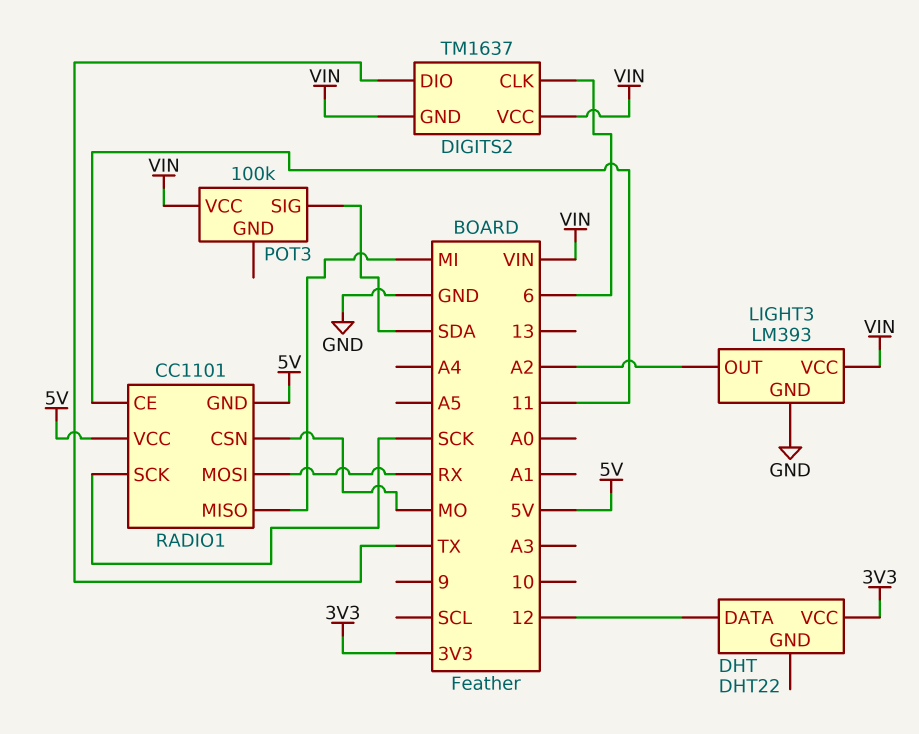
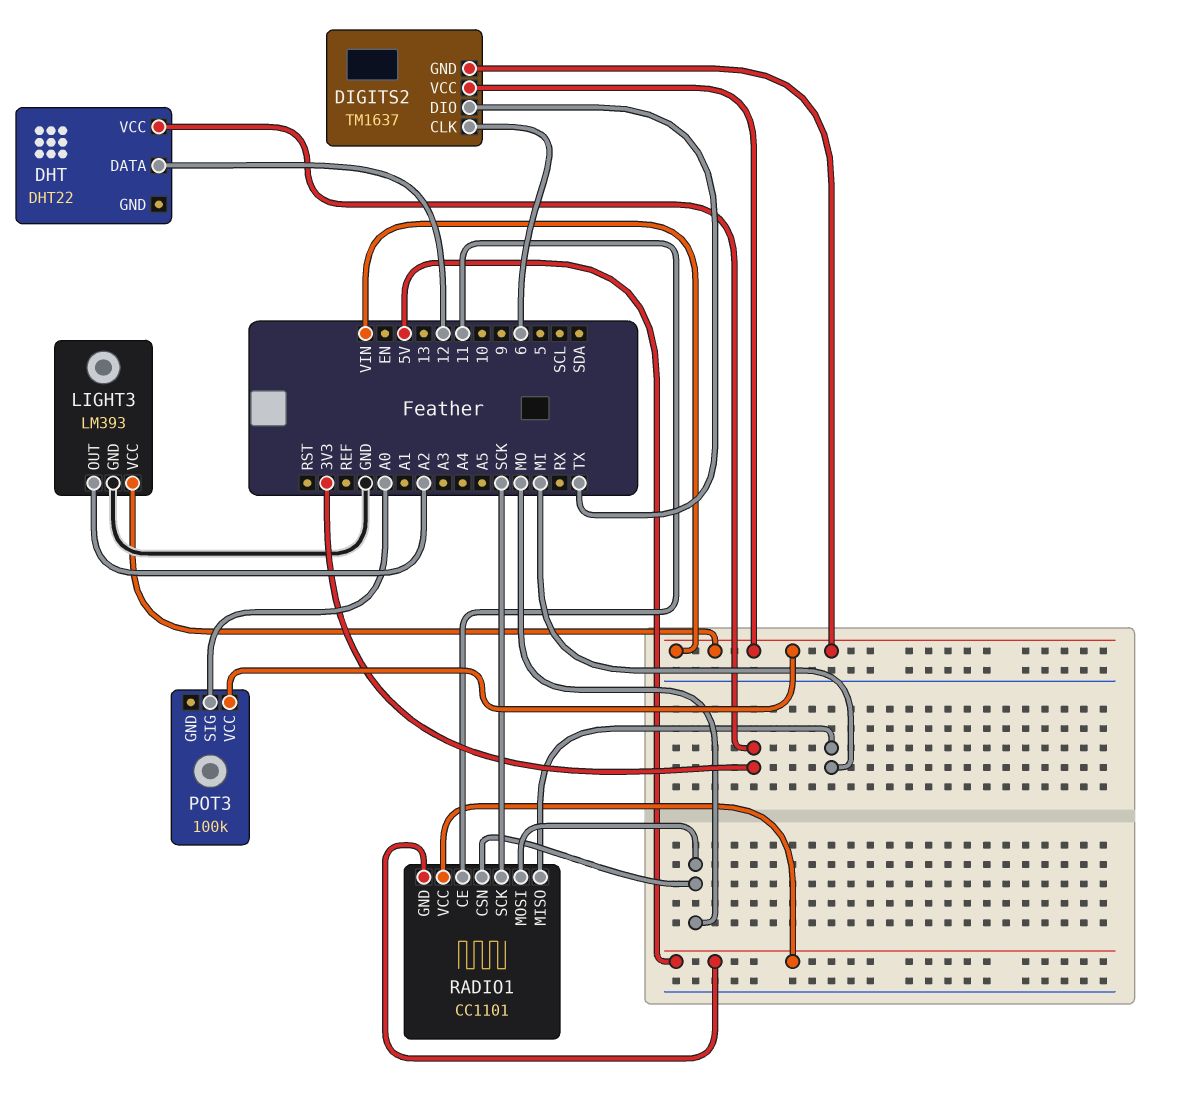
POT3 pin SIG: SDA -> A0
RADIO1 pin MOSI: RX -> MO

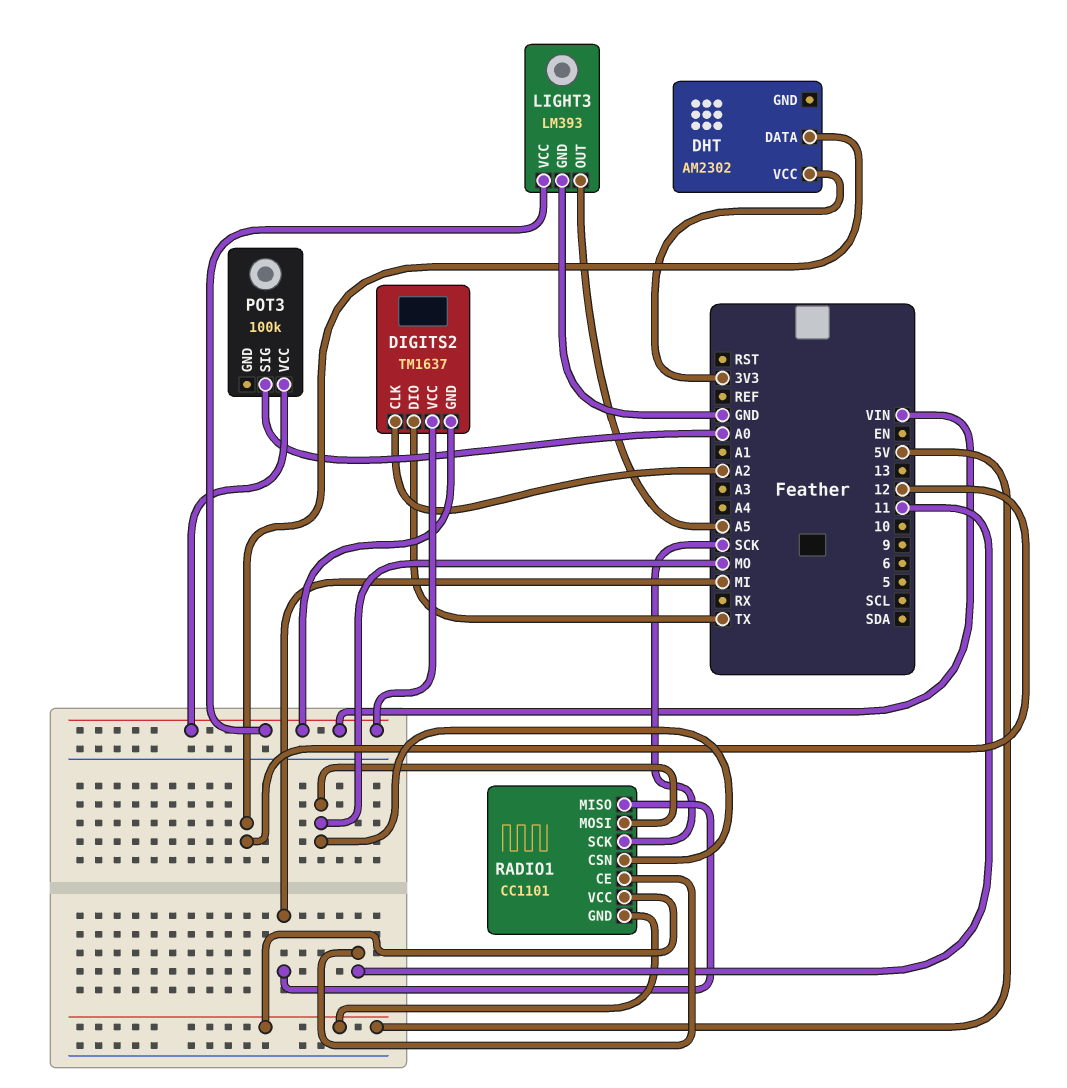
DHT: DHT22 -> AM2302
DIGITS2 pin CLK: 6 -> A2
LIGHT3 pin OUT: A2 -> A5

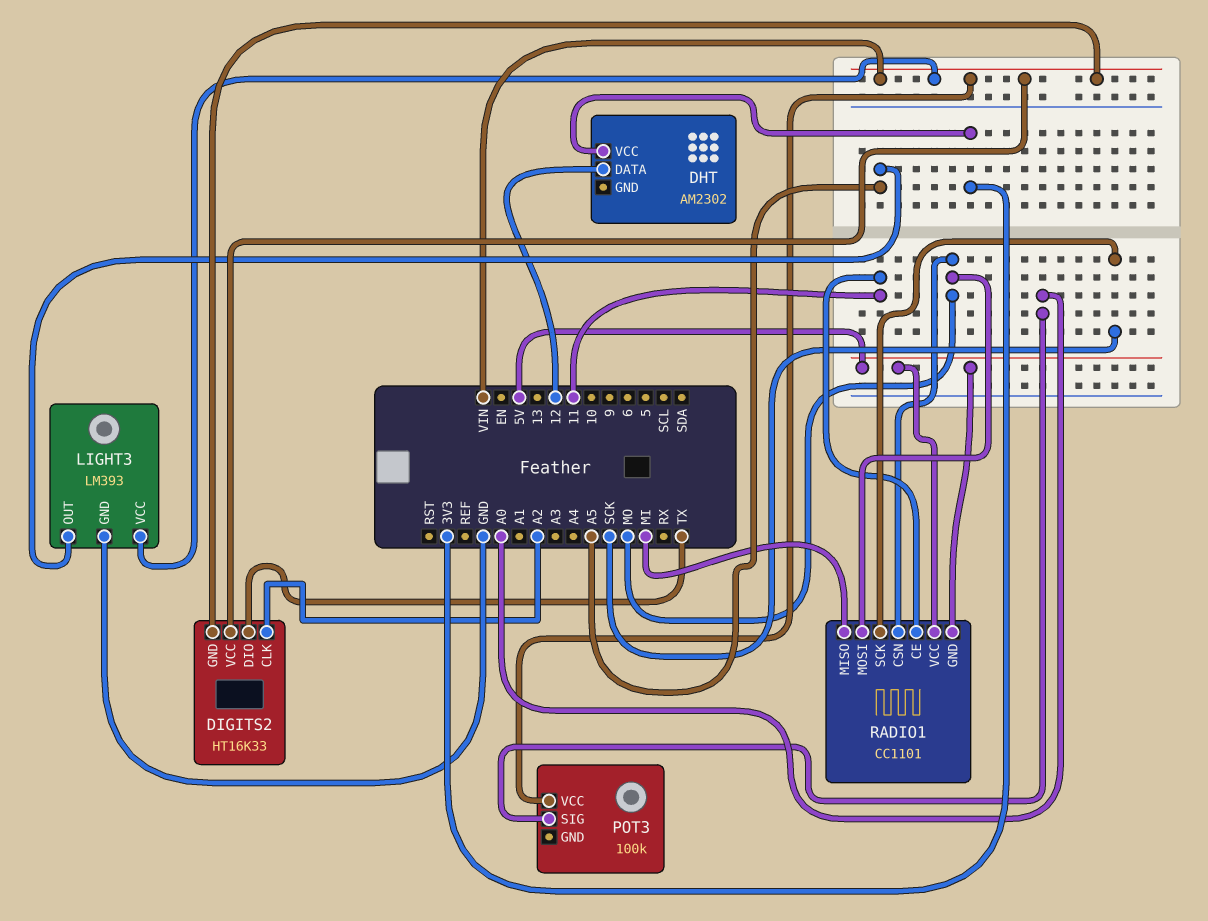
DIGITS2: TM1637 -> HT16K33

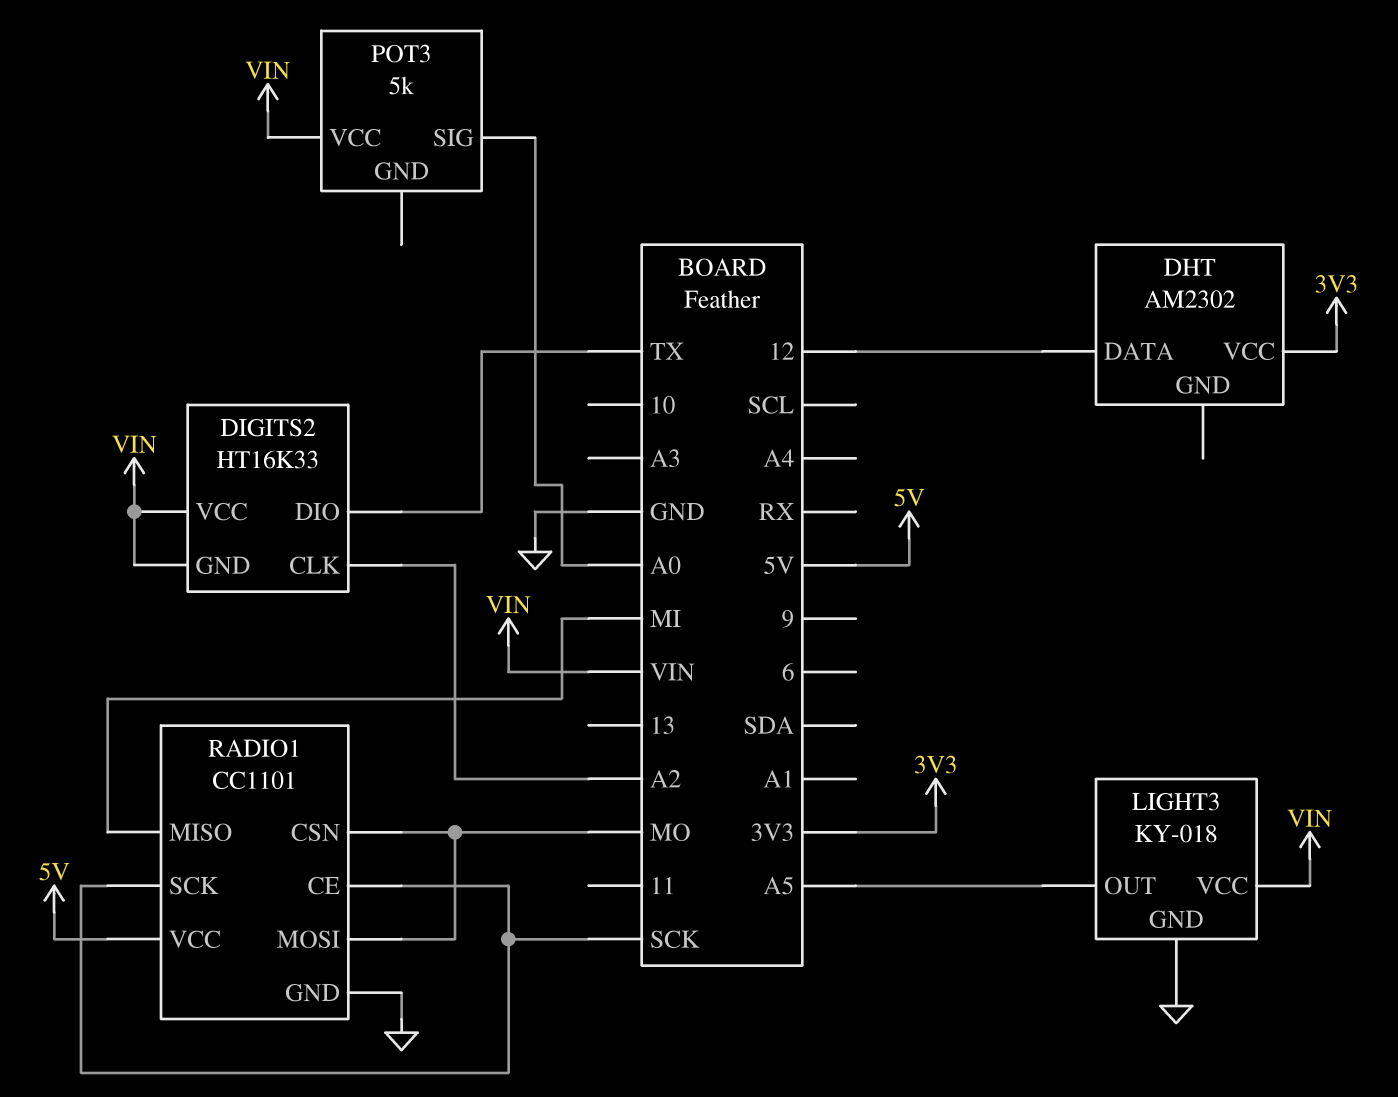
LIGHT3: LM393 -> KY-018
POT3: 100k -> 5k
RADIO1 pin CE: 11 -> SCK
RADIO1 pin GND: 5V -> GND

